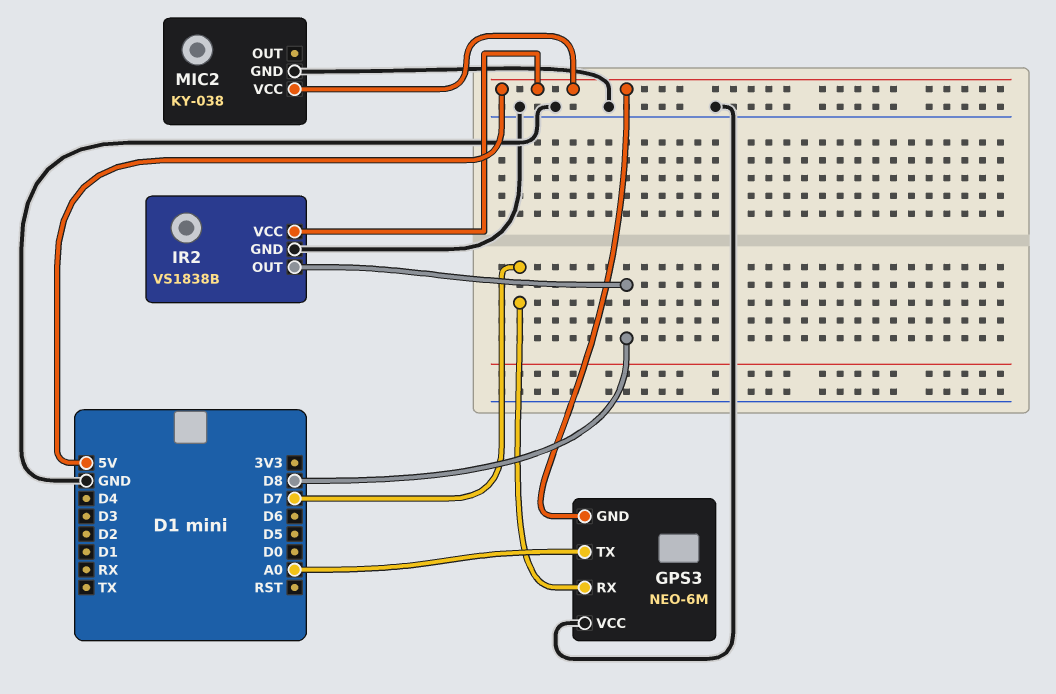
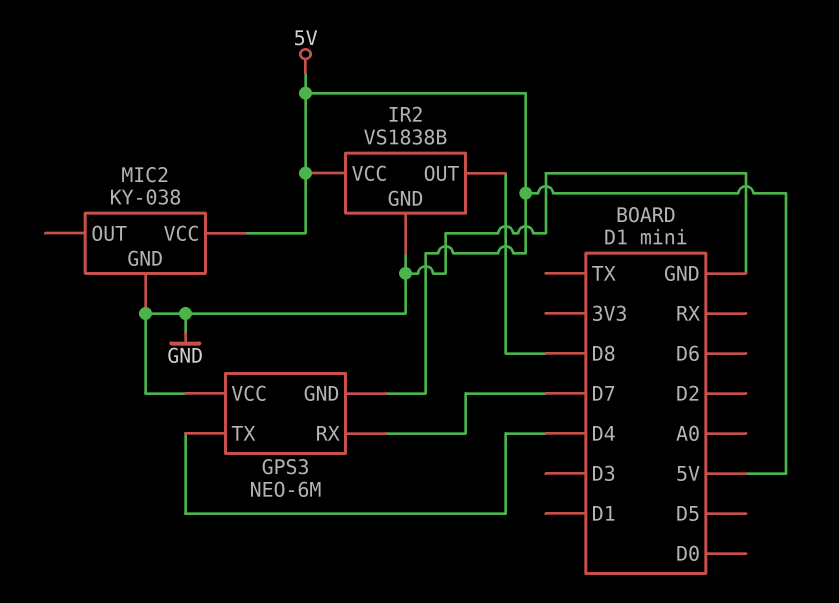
GPS3 pin TX: A0 -> D4

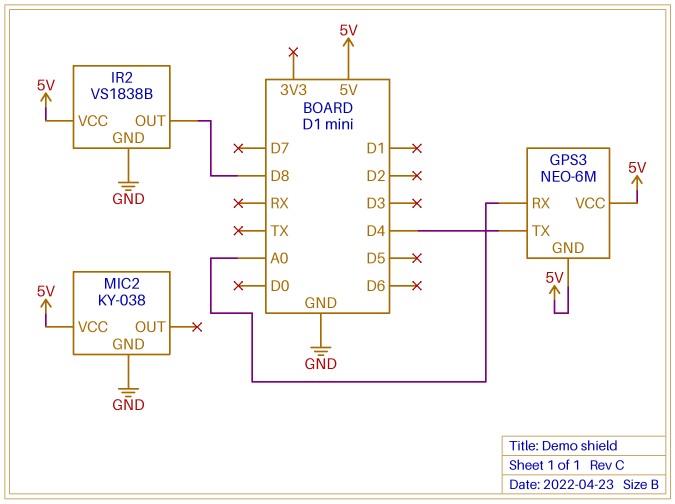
GPS3 pin RX: D7 -> A0
GPS3 pin VCC: GND -> 5V

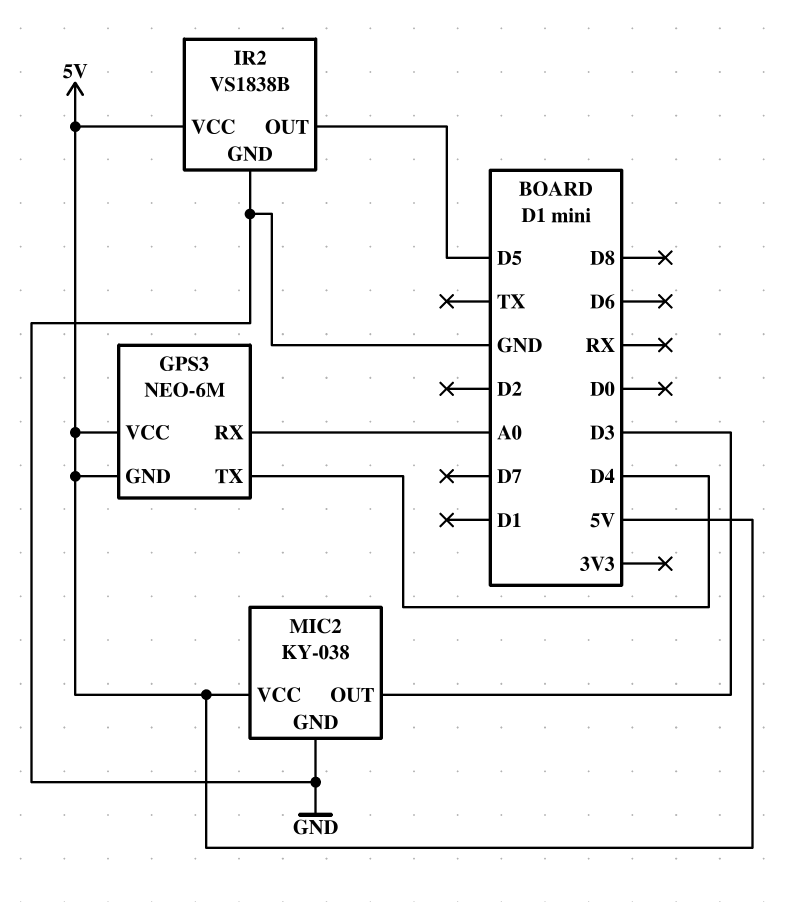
IR2 pin OUT: D8 -> D5
MIC2 pin OUT: none -> D3

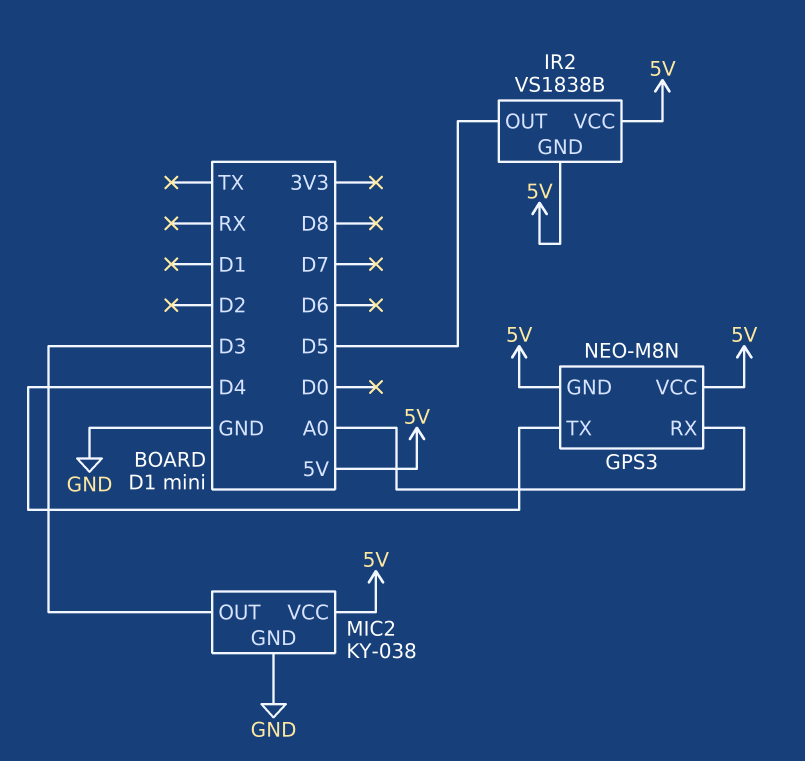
GPS3: NEO-6M -> NEO-M8N
IR2 pin GND: GND -> 5V

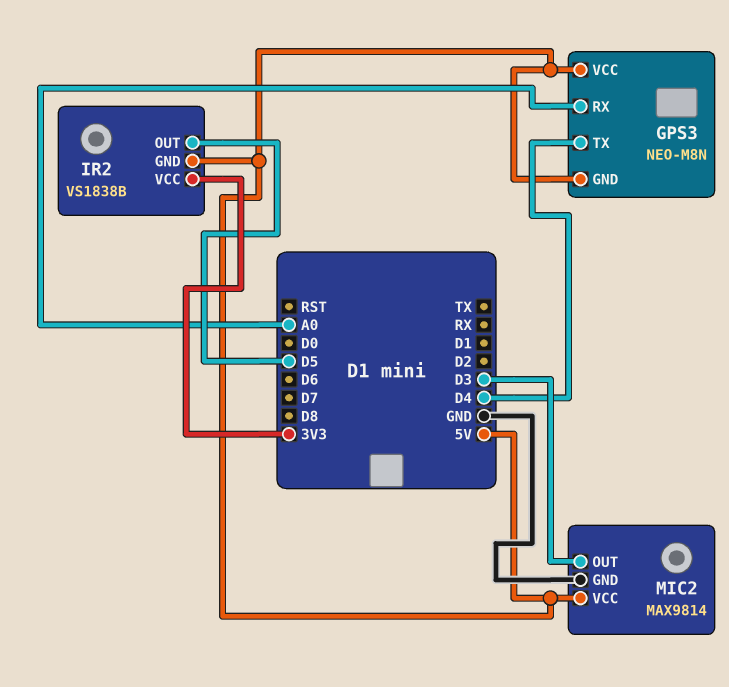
IR2 pin VCC: 5V -> 3V3
MIC2: KY-038 -> MAX9814

